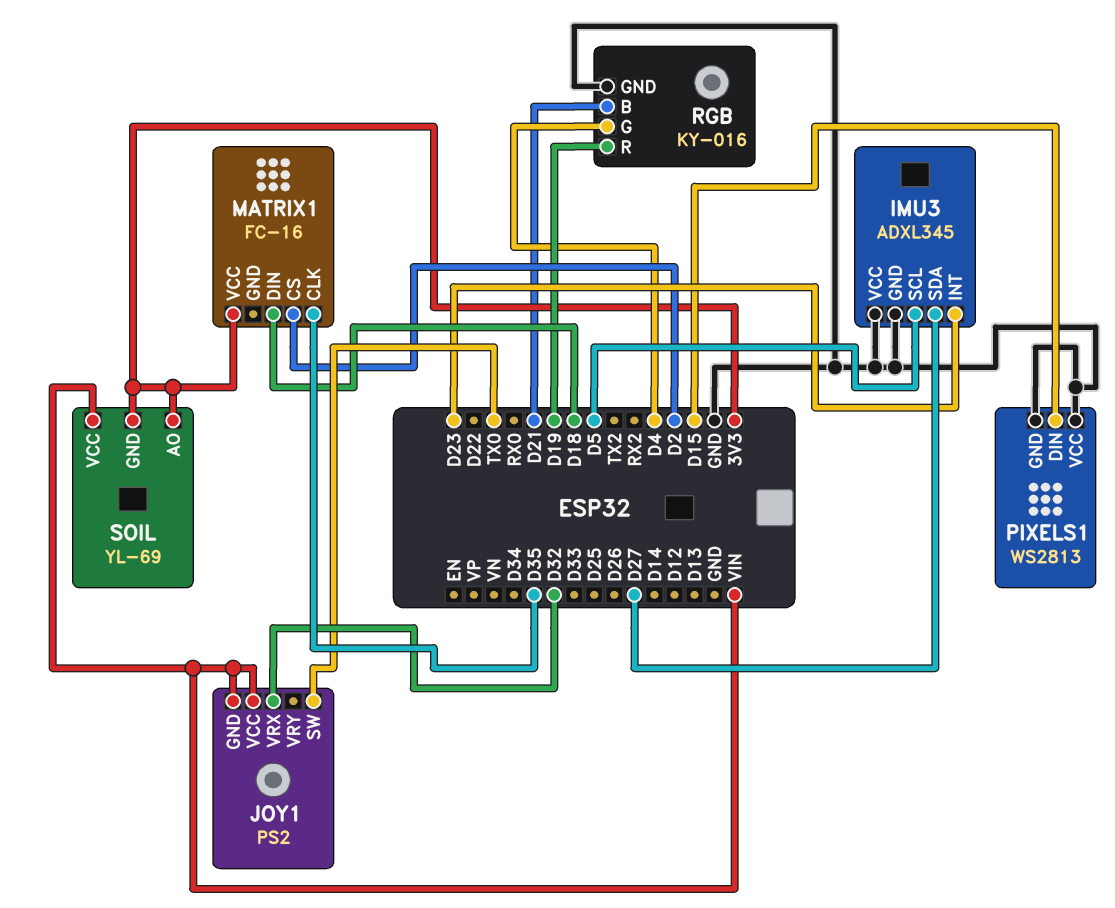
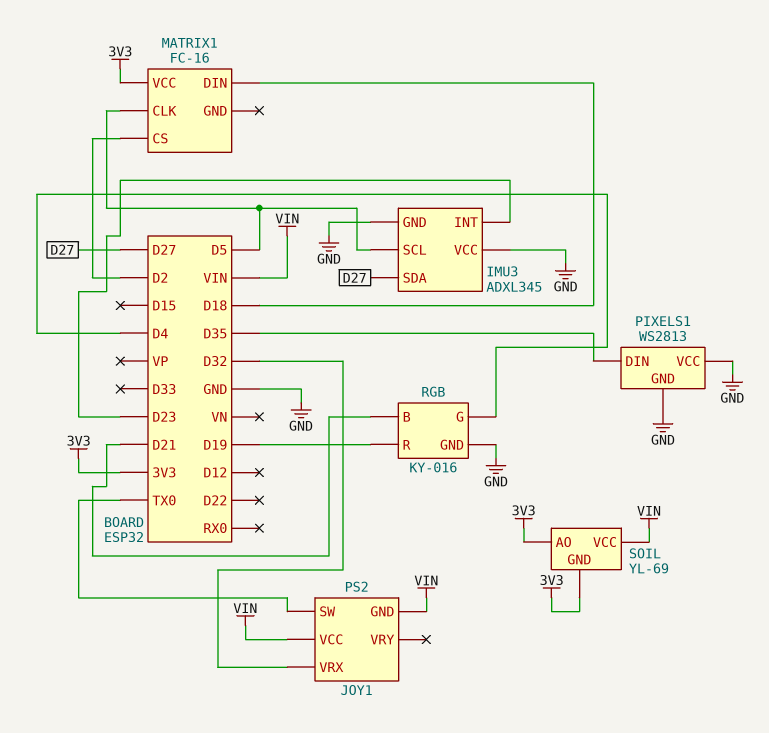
MATRIX1 pin CLK: D35 -> D5
PIXELS1 pin DIN: D15 -> D35

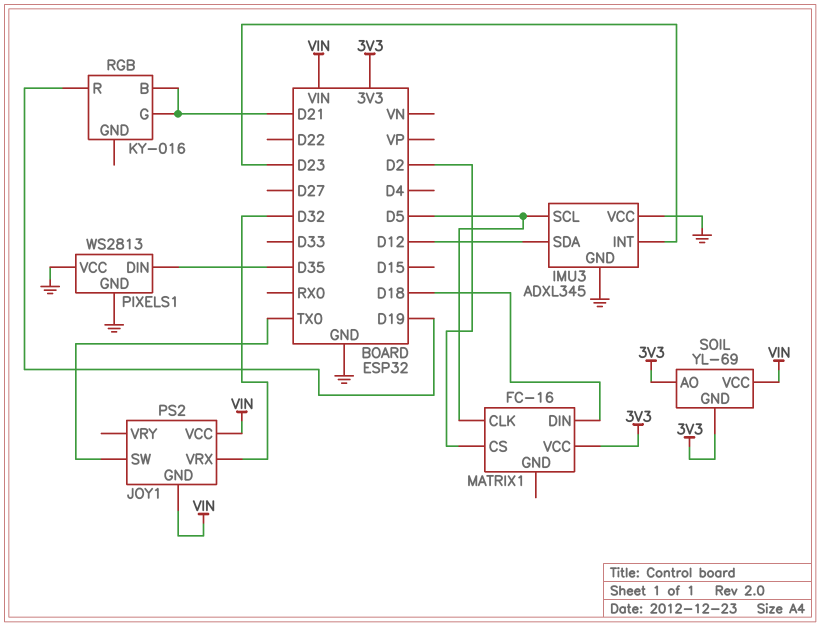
IMU3 pin SDA: D27 -> D12
RGB pin G: D4 -> D21
RGB pin GND: GND -> none

